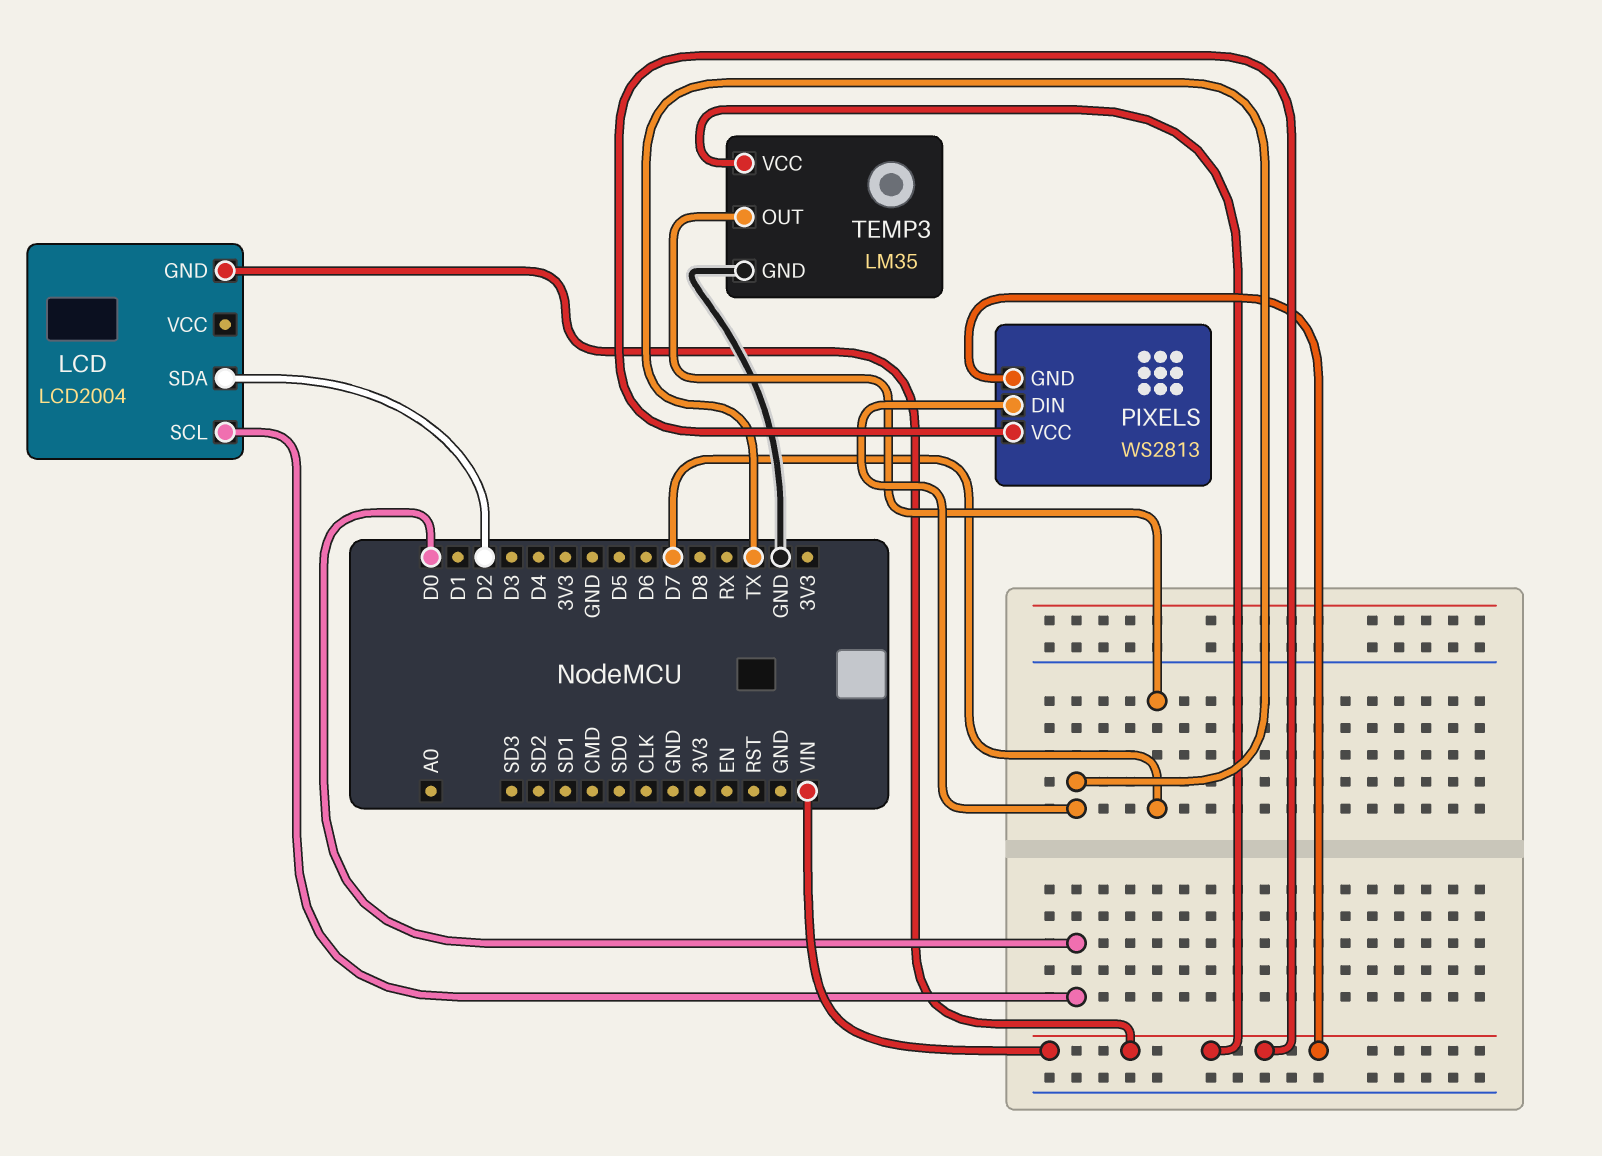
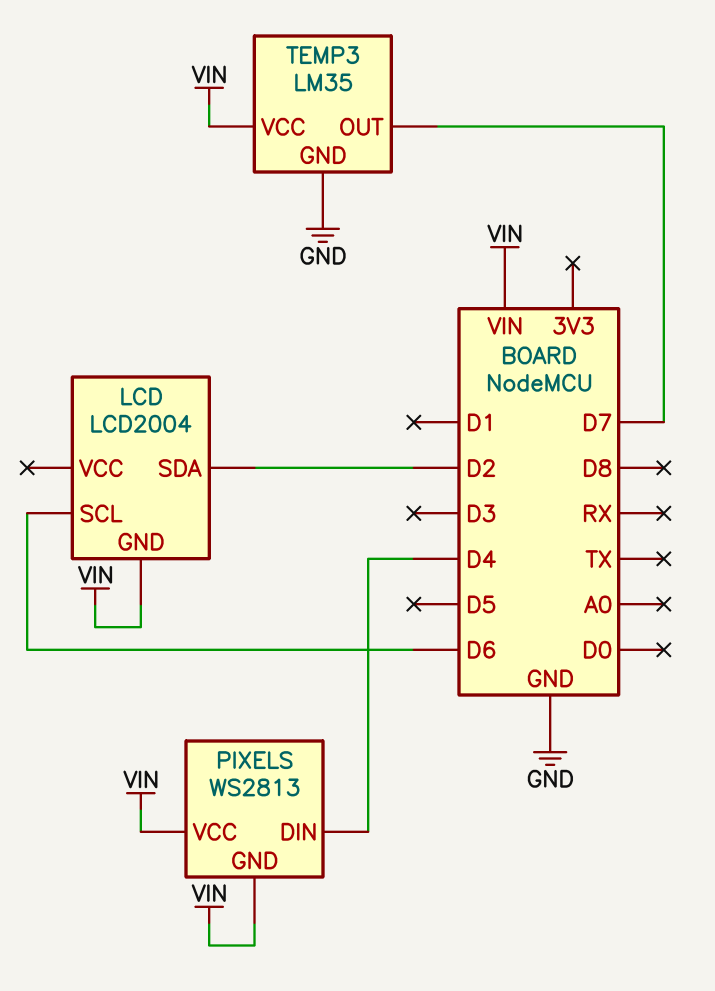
LCD pin SCL: D0 -> D6
PIXELS pin DIN: TX -> D4

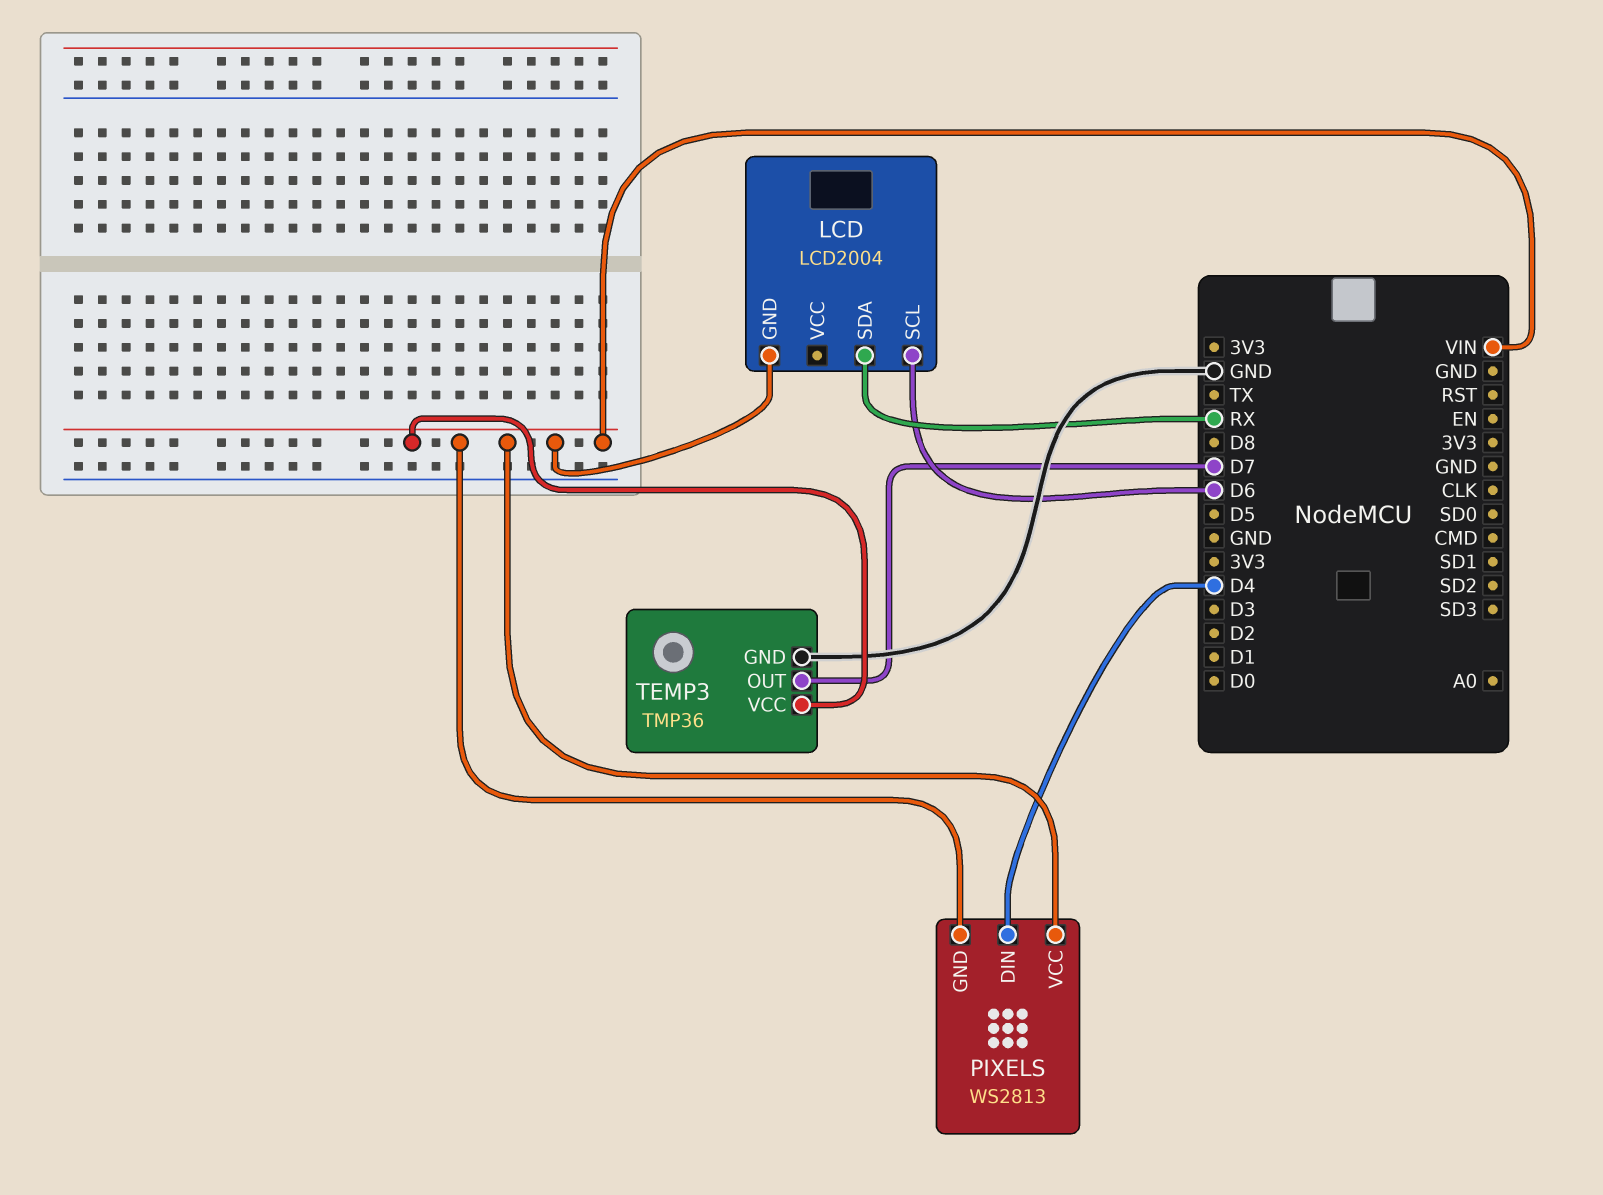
LCD pin SDA: D2 -> RX
TEMP3: LM35 -> TMP36

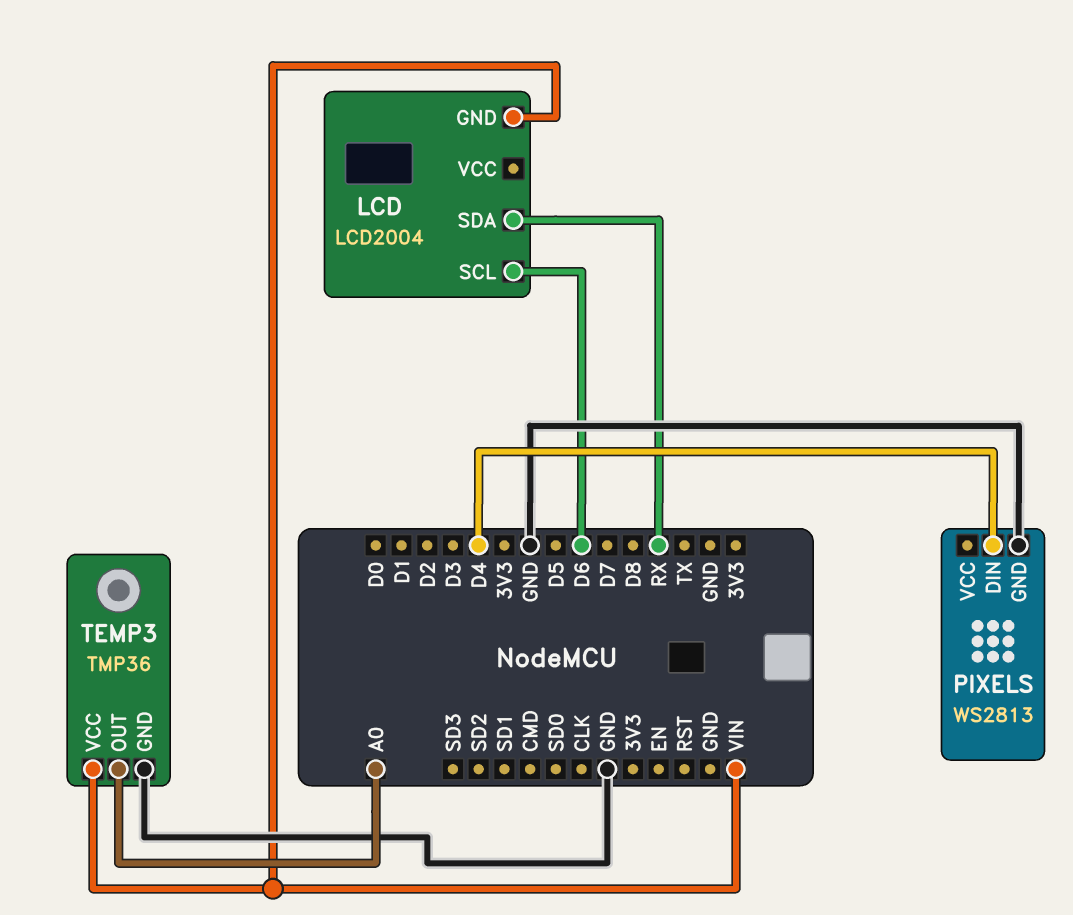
PIXELS pin GND: VIN -> GND
PIXELS pin VCC: VIN -> none
TEMP3 pin OUT: D7 -> A0

